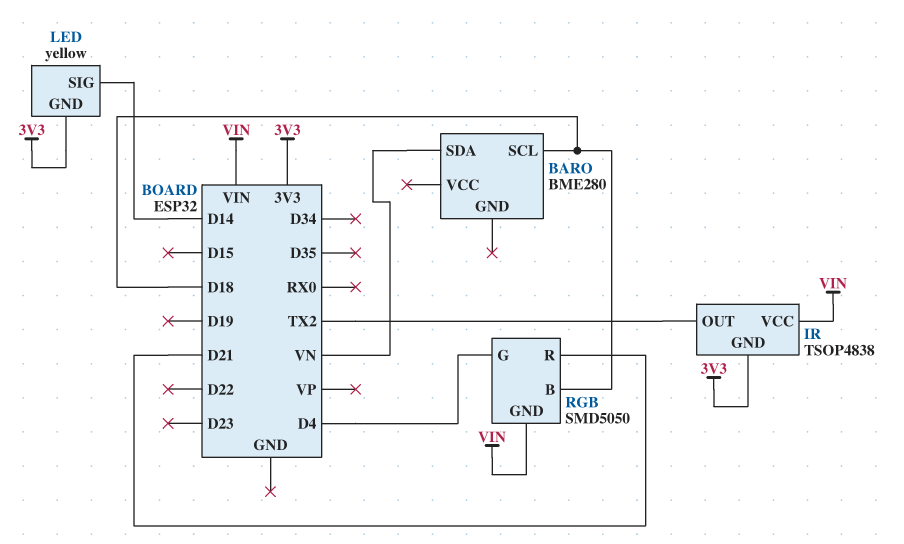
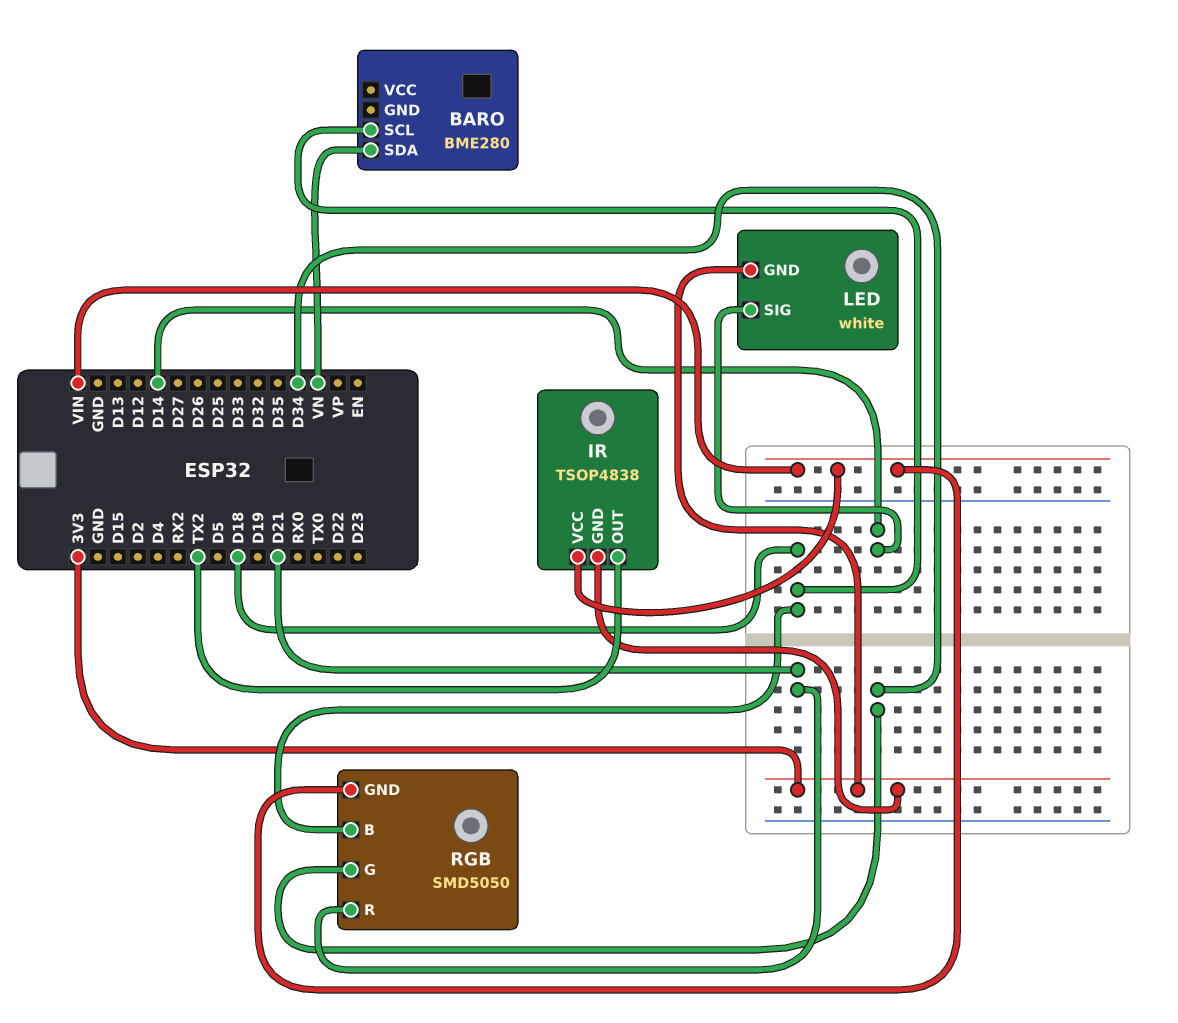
LED: yellow -> white
RGB pin G: D4 -> D34

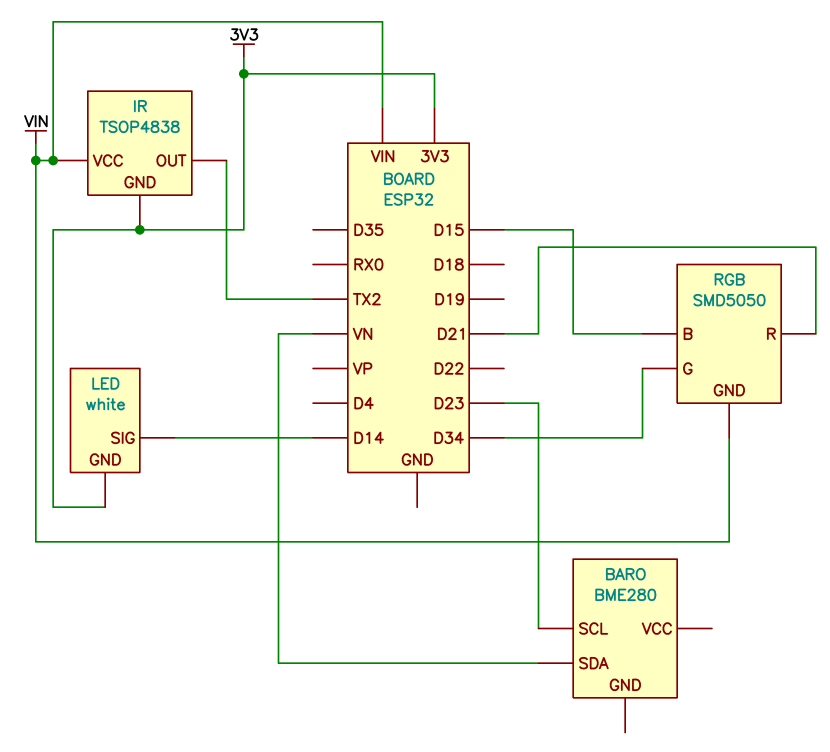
BARO pin SCL: D18 -> D23
RGB pin B: D18 -> D15

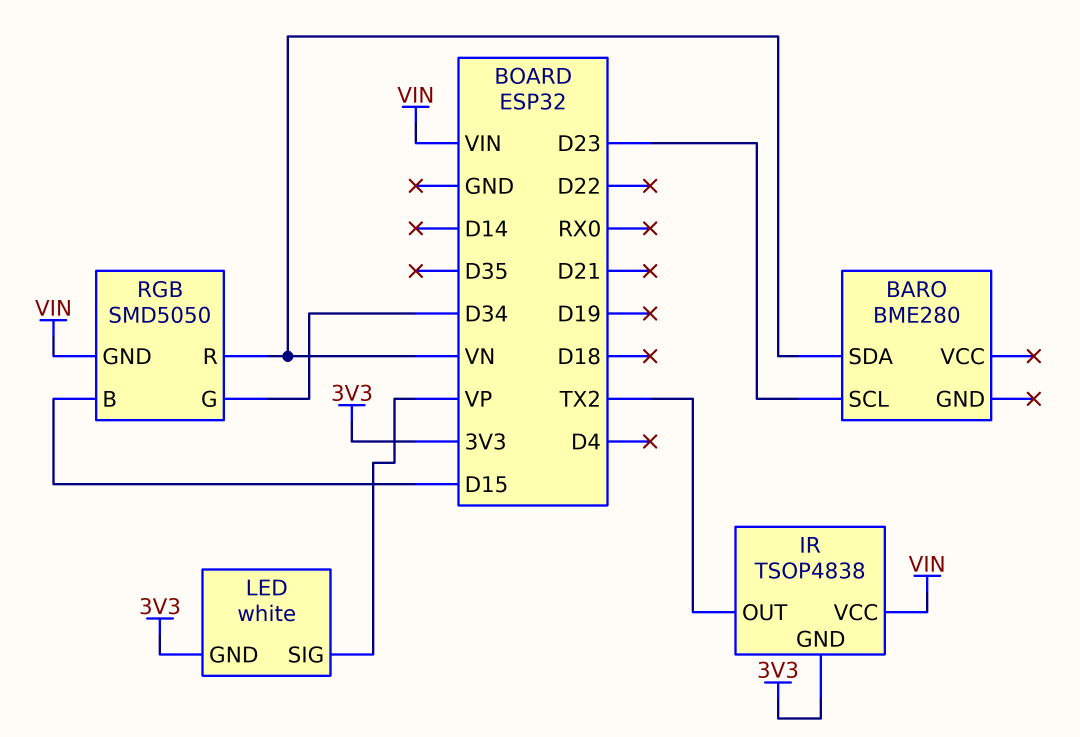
LED pin SIG: D14 -> VP
RGB pin R: D21 -> VN

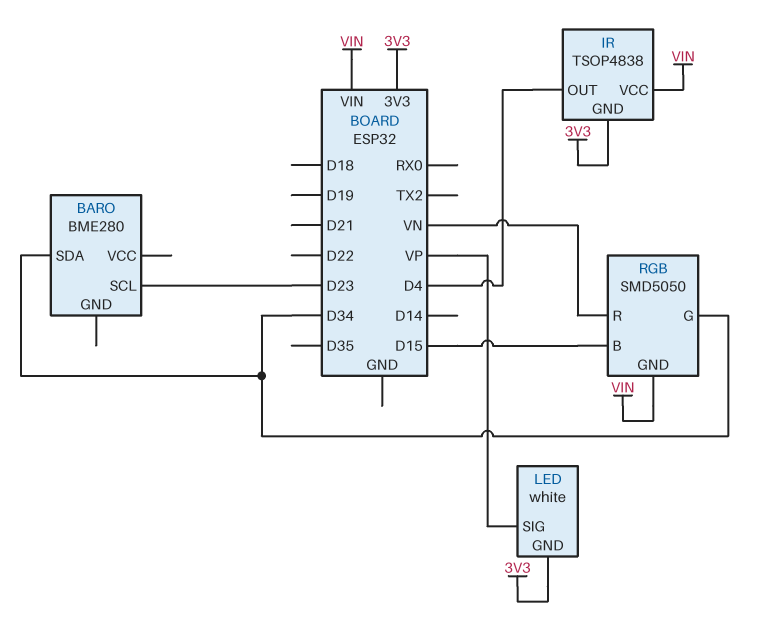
BARO pin SDA: VN -> D34
IR pin OUT: TX2 -> D4

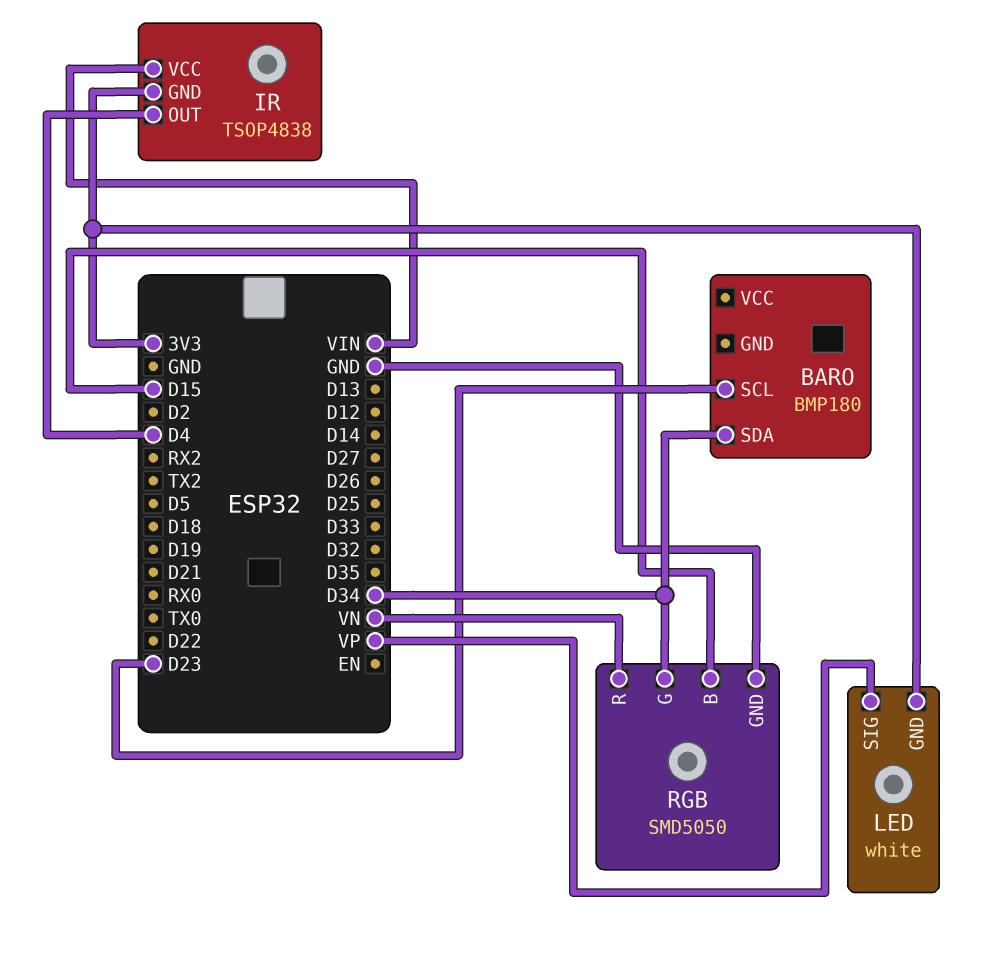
BARO: BME280 -> BMP180
RGB pin GND: VIN -> GND

